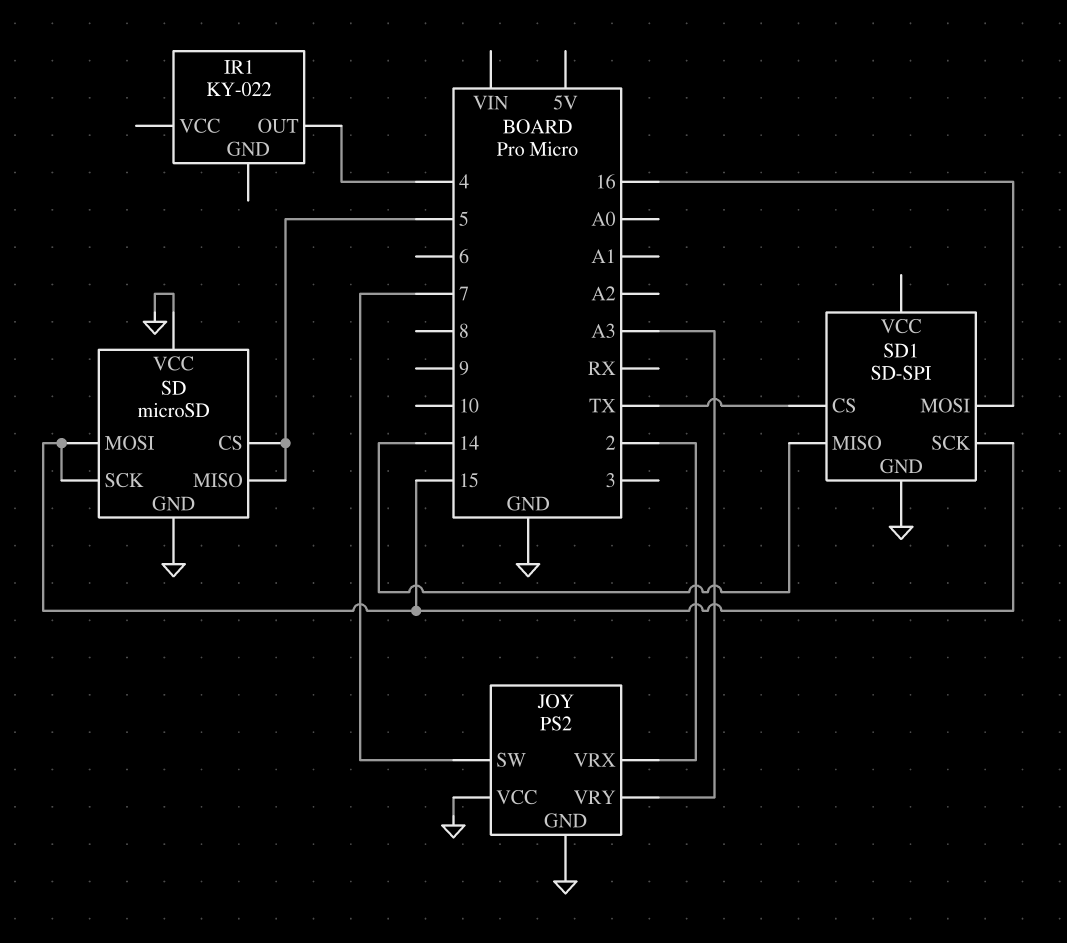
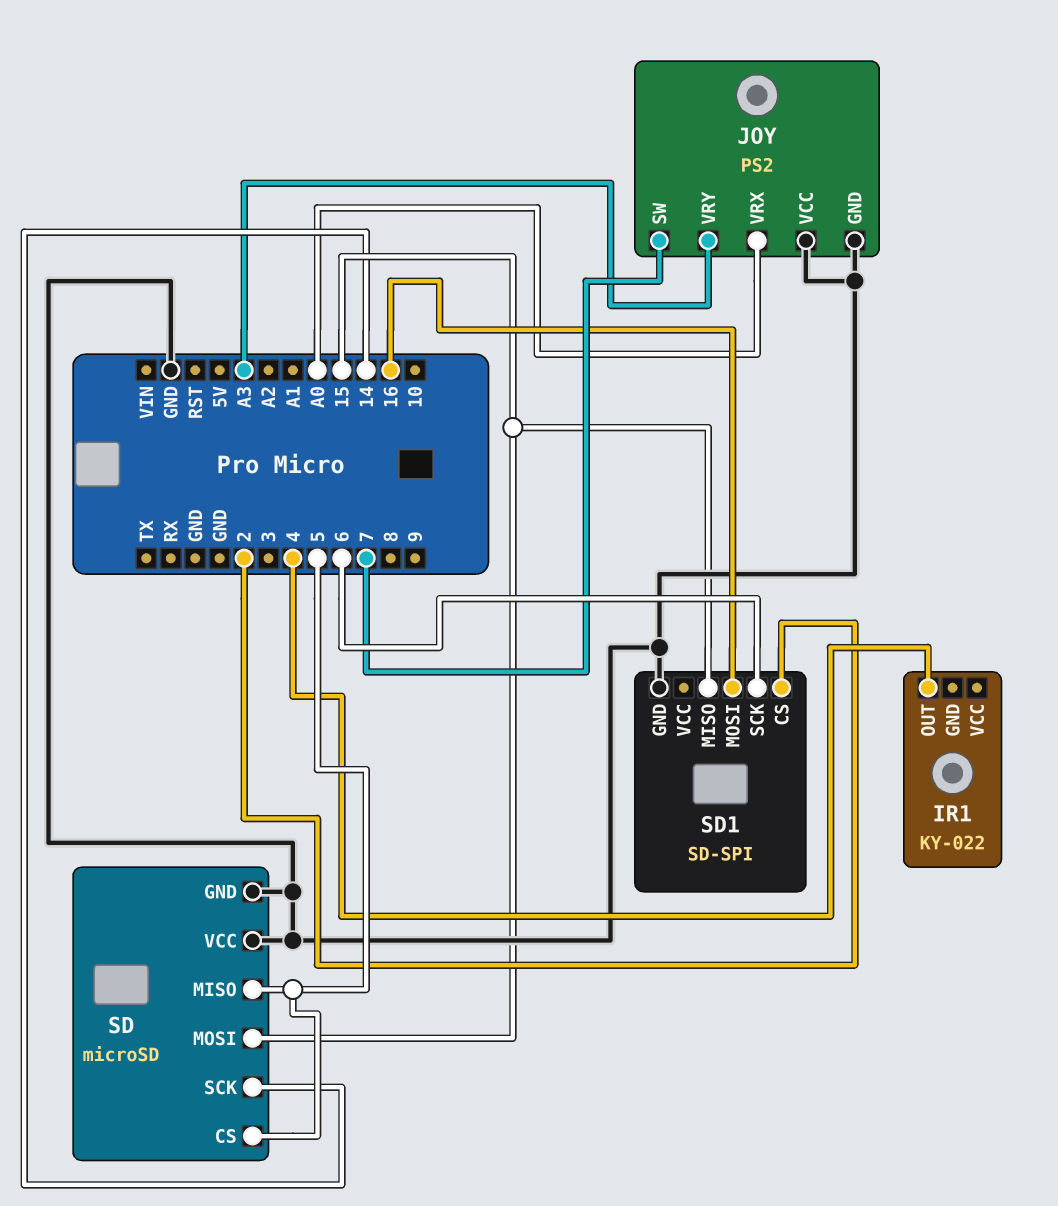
JOY pin VRX: 2 -> A0
SD pin SCK: 15 -> 14
SD1 pin CS: TX -> 2
SD1 pin MISO: 14 -> 15
SD1 pin SCK: 15 -> 6

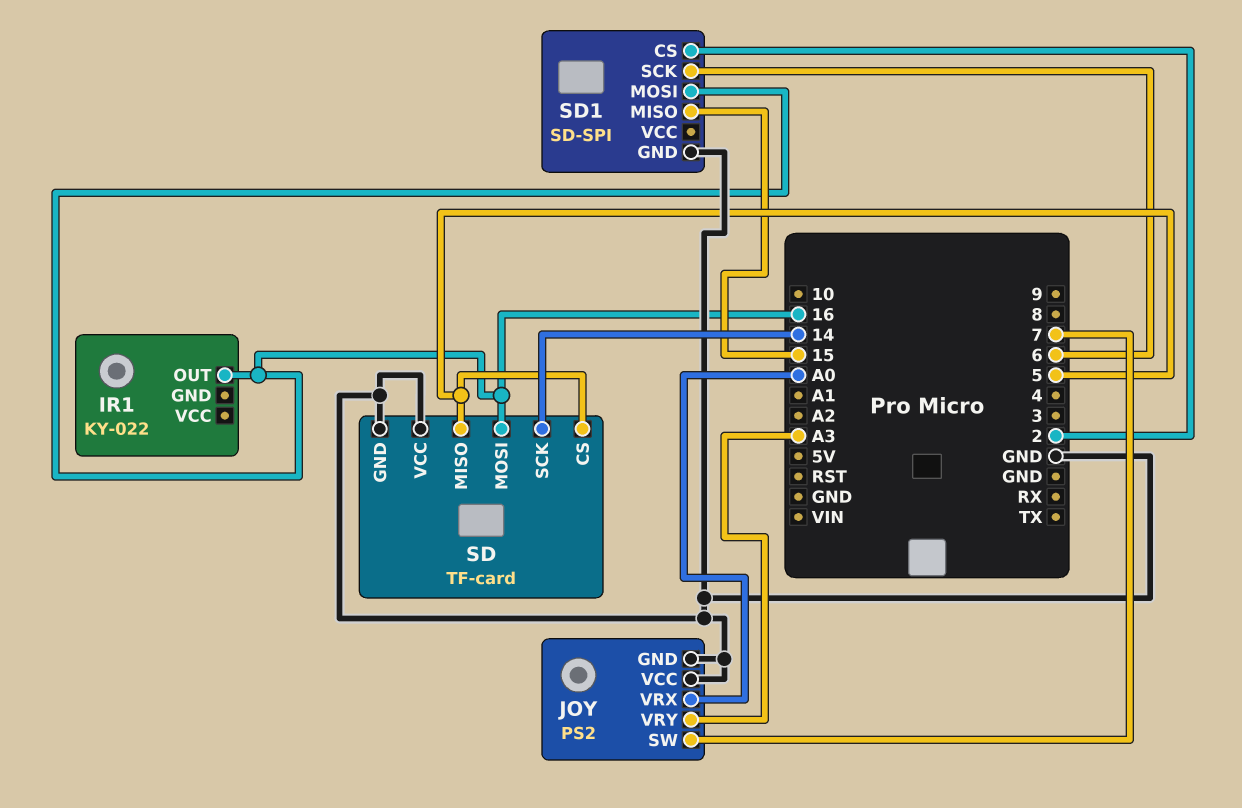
IR1 pin OUT: 4 -> 16
SD: microSD -> TF-card
SD pin MOSI: 15 -> 16

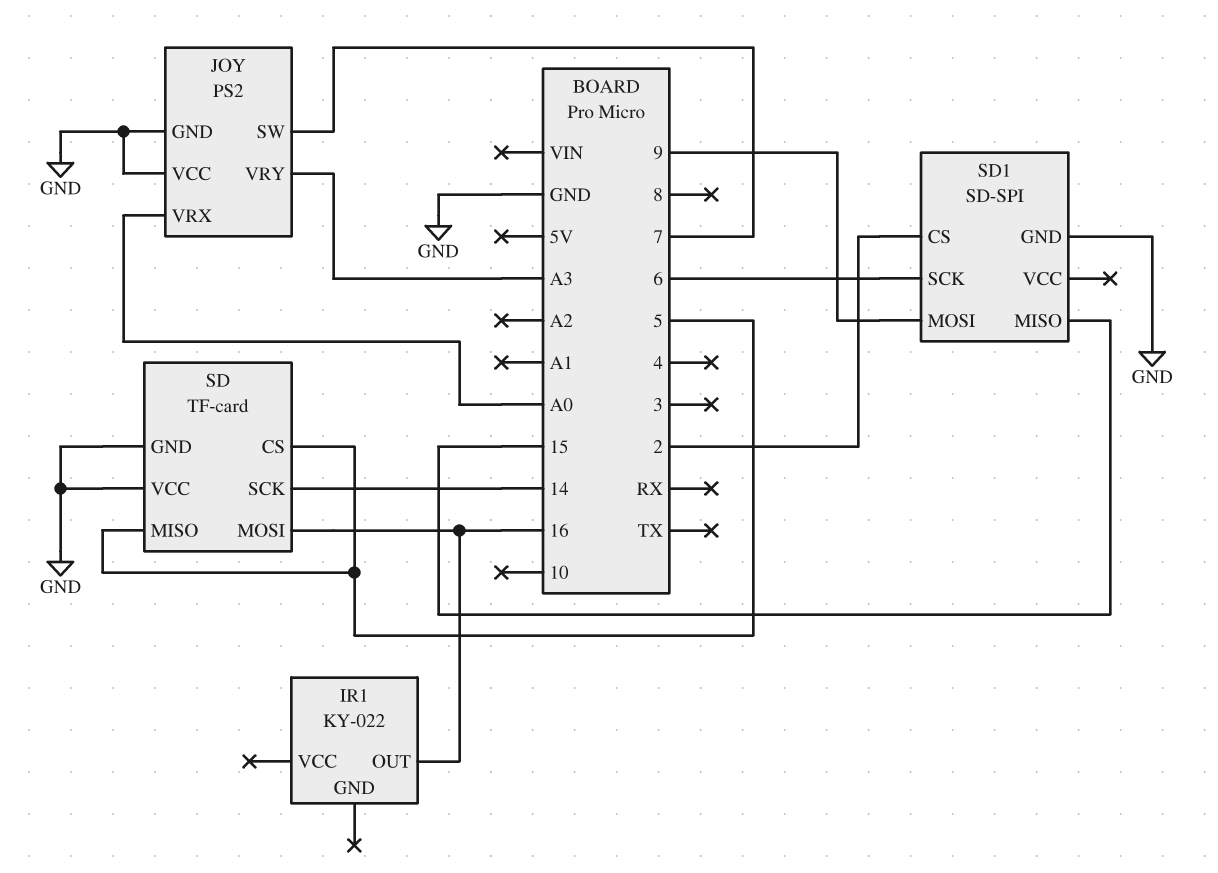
SD1 pin MOSI: 16 -> 9

